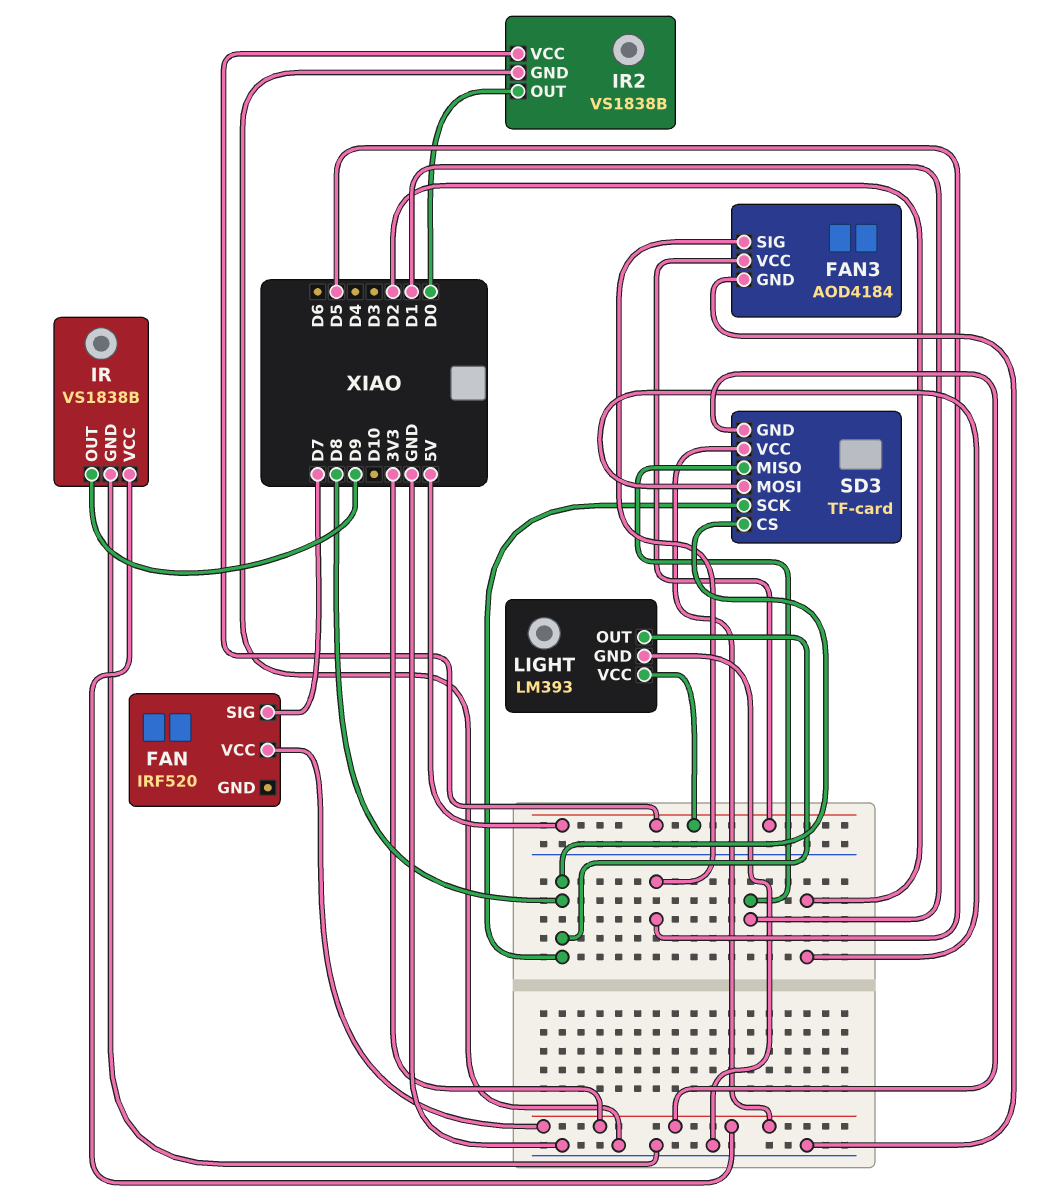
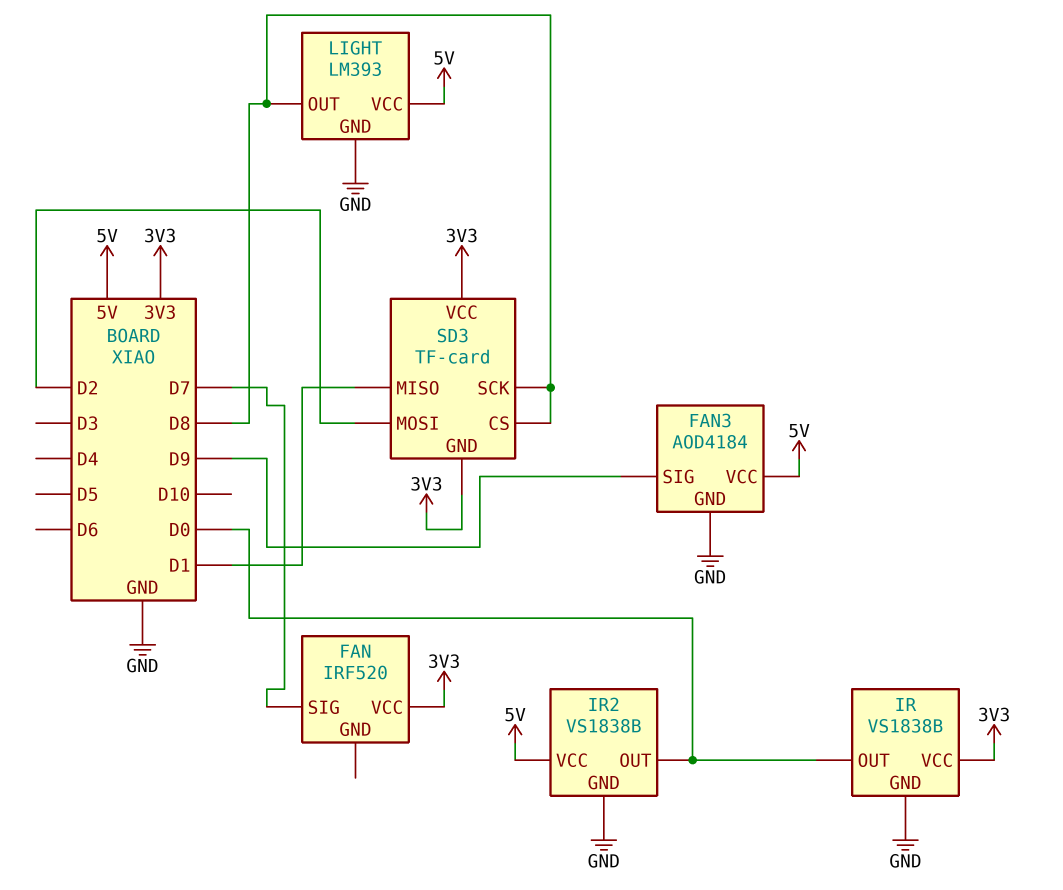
FAN3 pin SIG: D5 -> D9
IR pin OUT: D9 -> D0

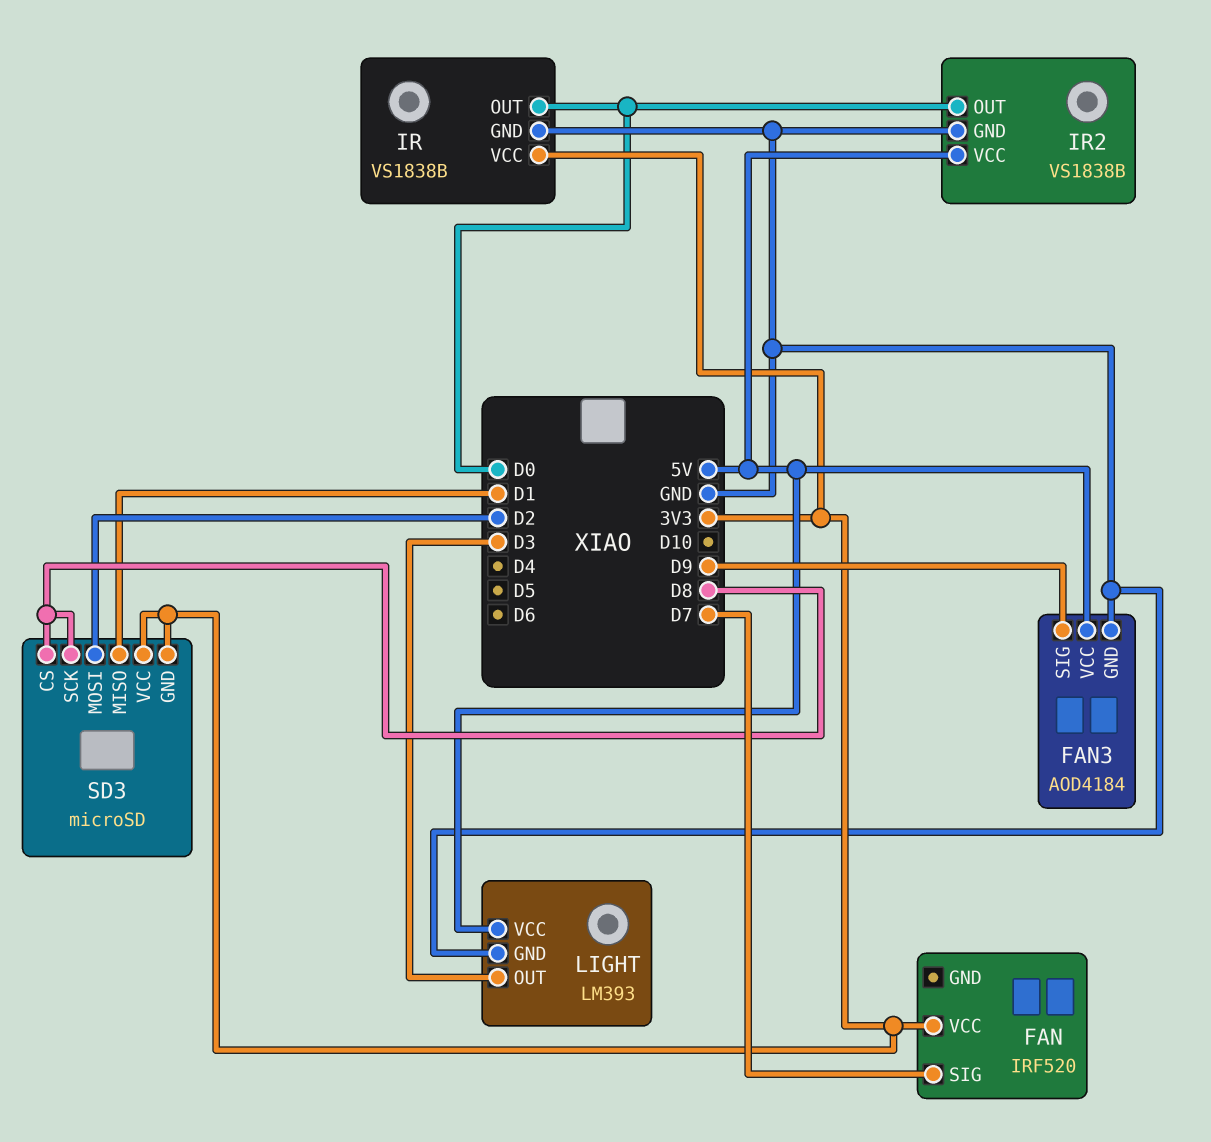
LIGHT pin OUT: D8 -> D3
SD3: TF-card -> microSD

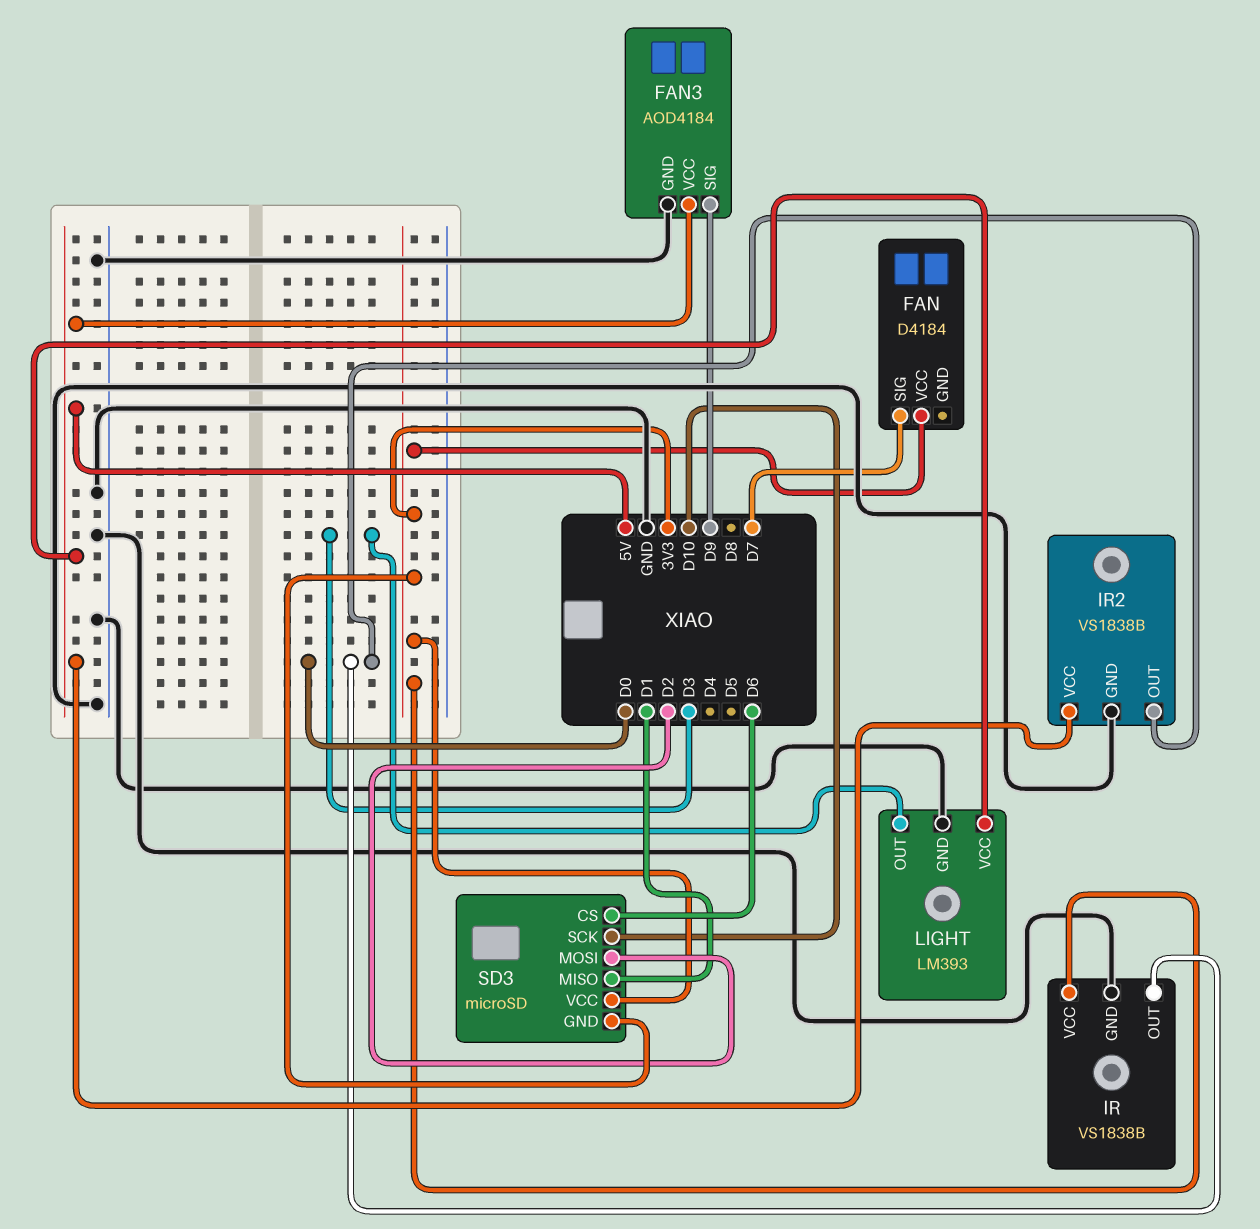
FAN: IRF520 -> D4184
SD3 pin CS: D8 -> D6
SD3 pin SCK: D8 -> D10

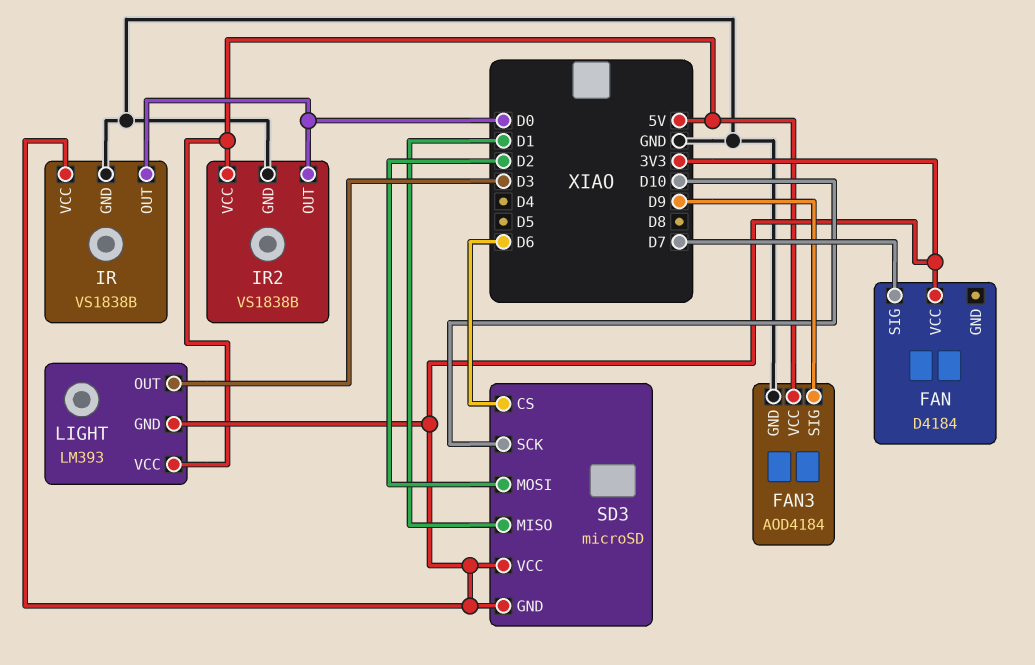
LIGHT pin GND: GND -> 3V3

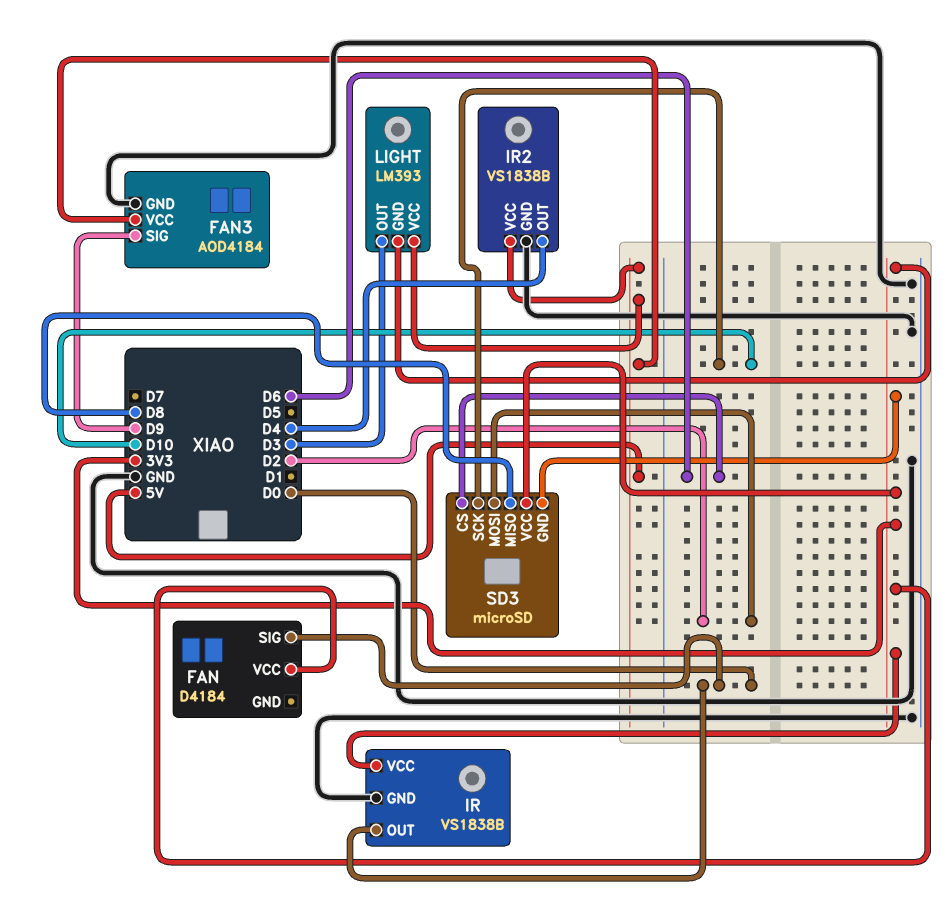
FAN pin SIG: D7 -> D0
IR2 pin OUT: D0 -> D4
SD3 pin MISO: D1 -> D8

